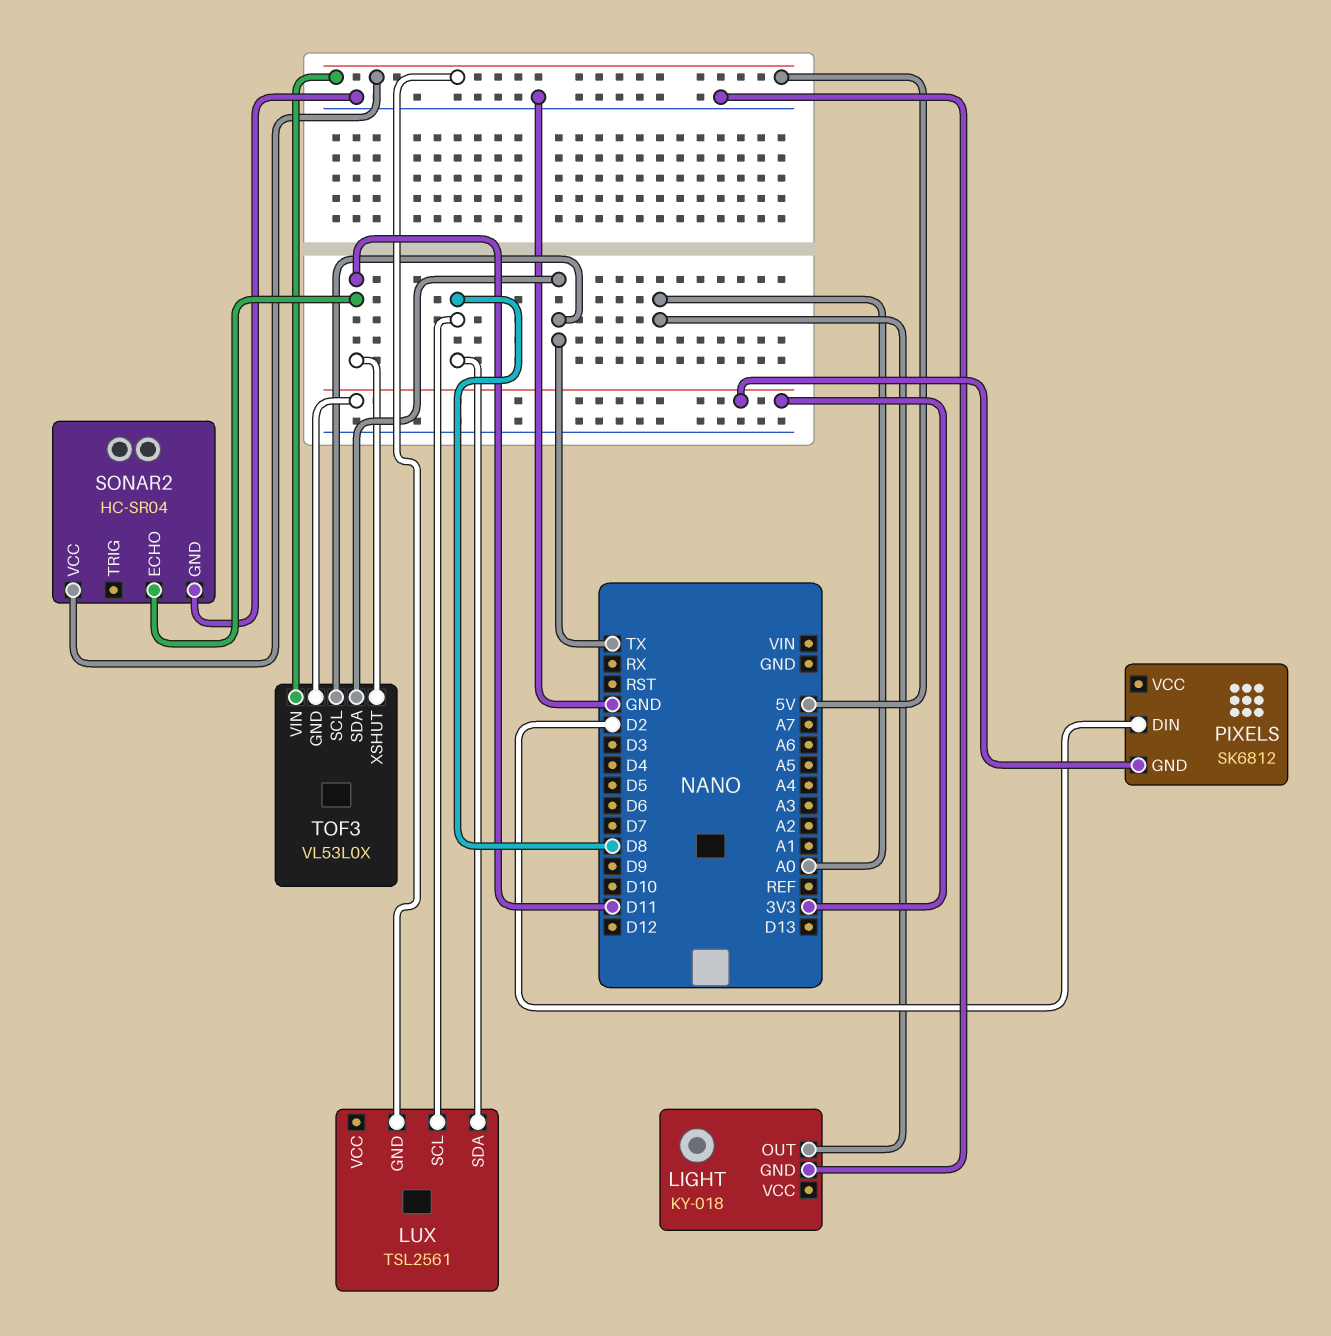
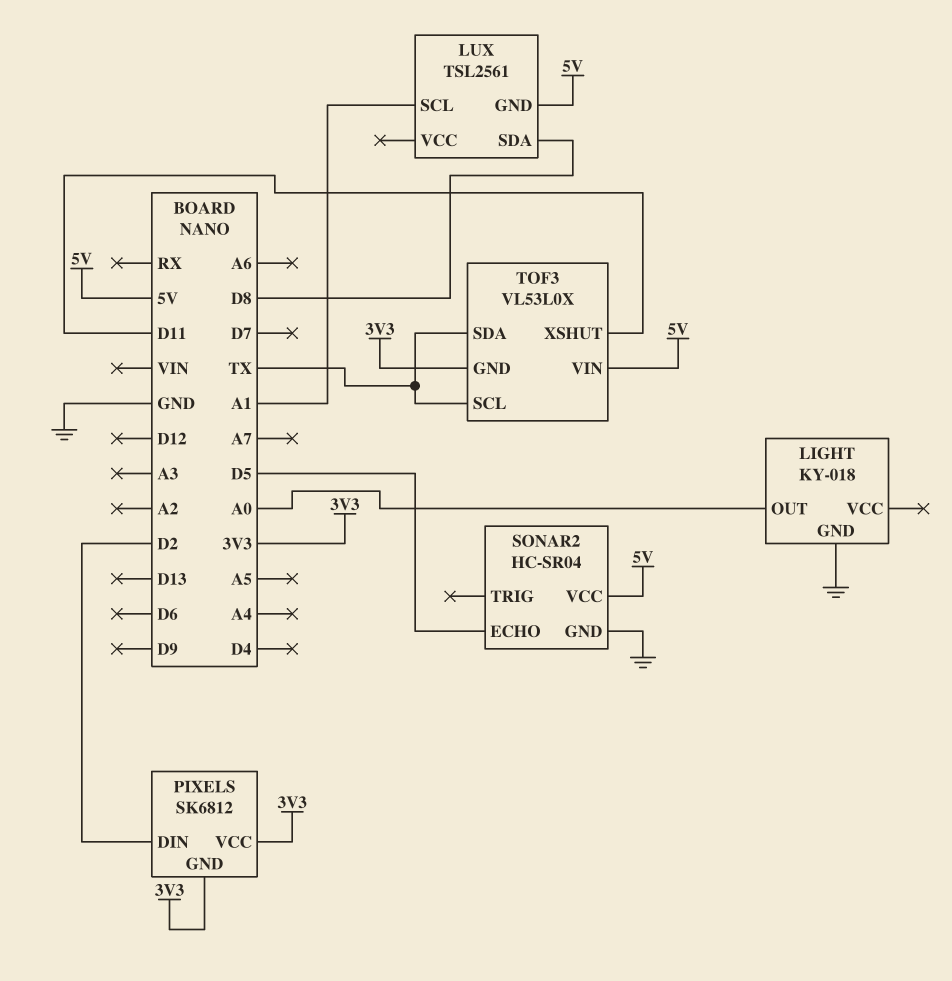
LUX pin SCL: D8 -> A1
PIXELS pin VCC: none -> 3V3
SONAR2 pin ECHO: D11 -> D5

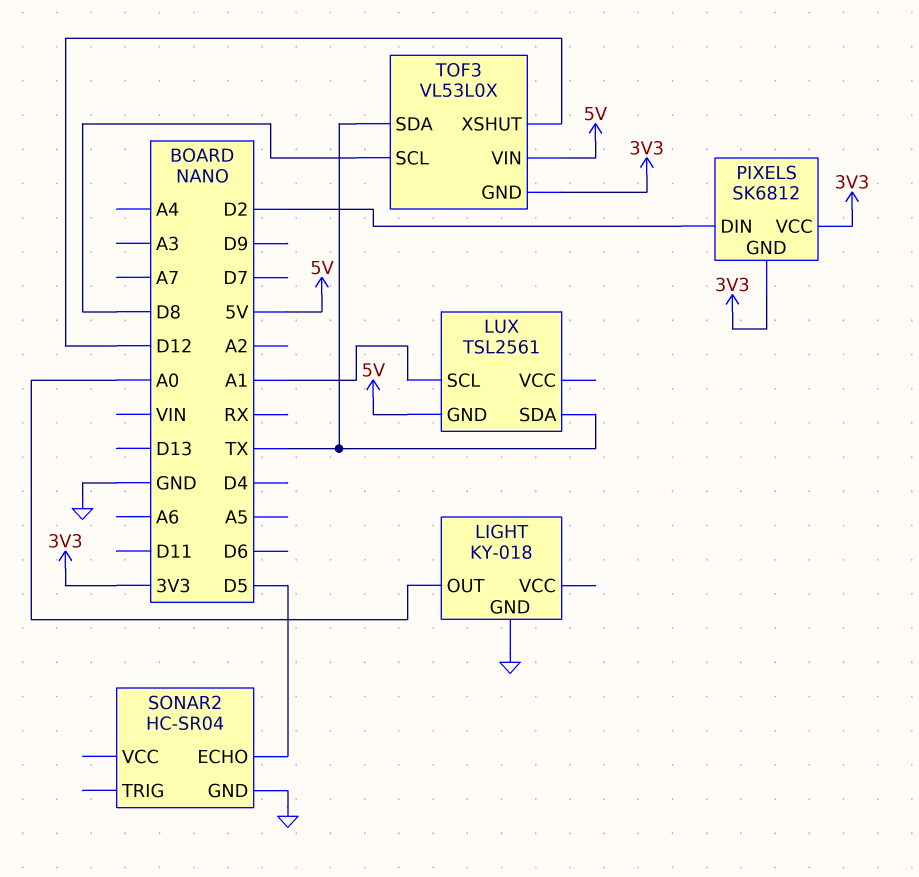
LUX pin SDA: D8 -> TX
SONAR2 pin VCC: 5V -> none
TOF3 pin SCL: TX -> D8
TOF3 pin XSHUT: D11 -> D12

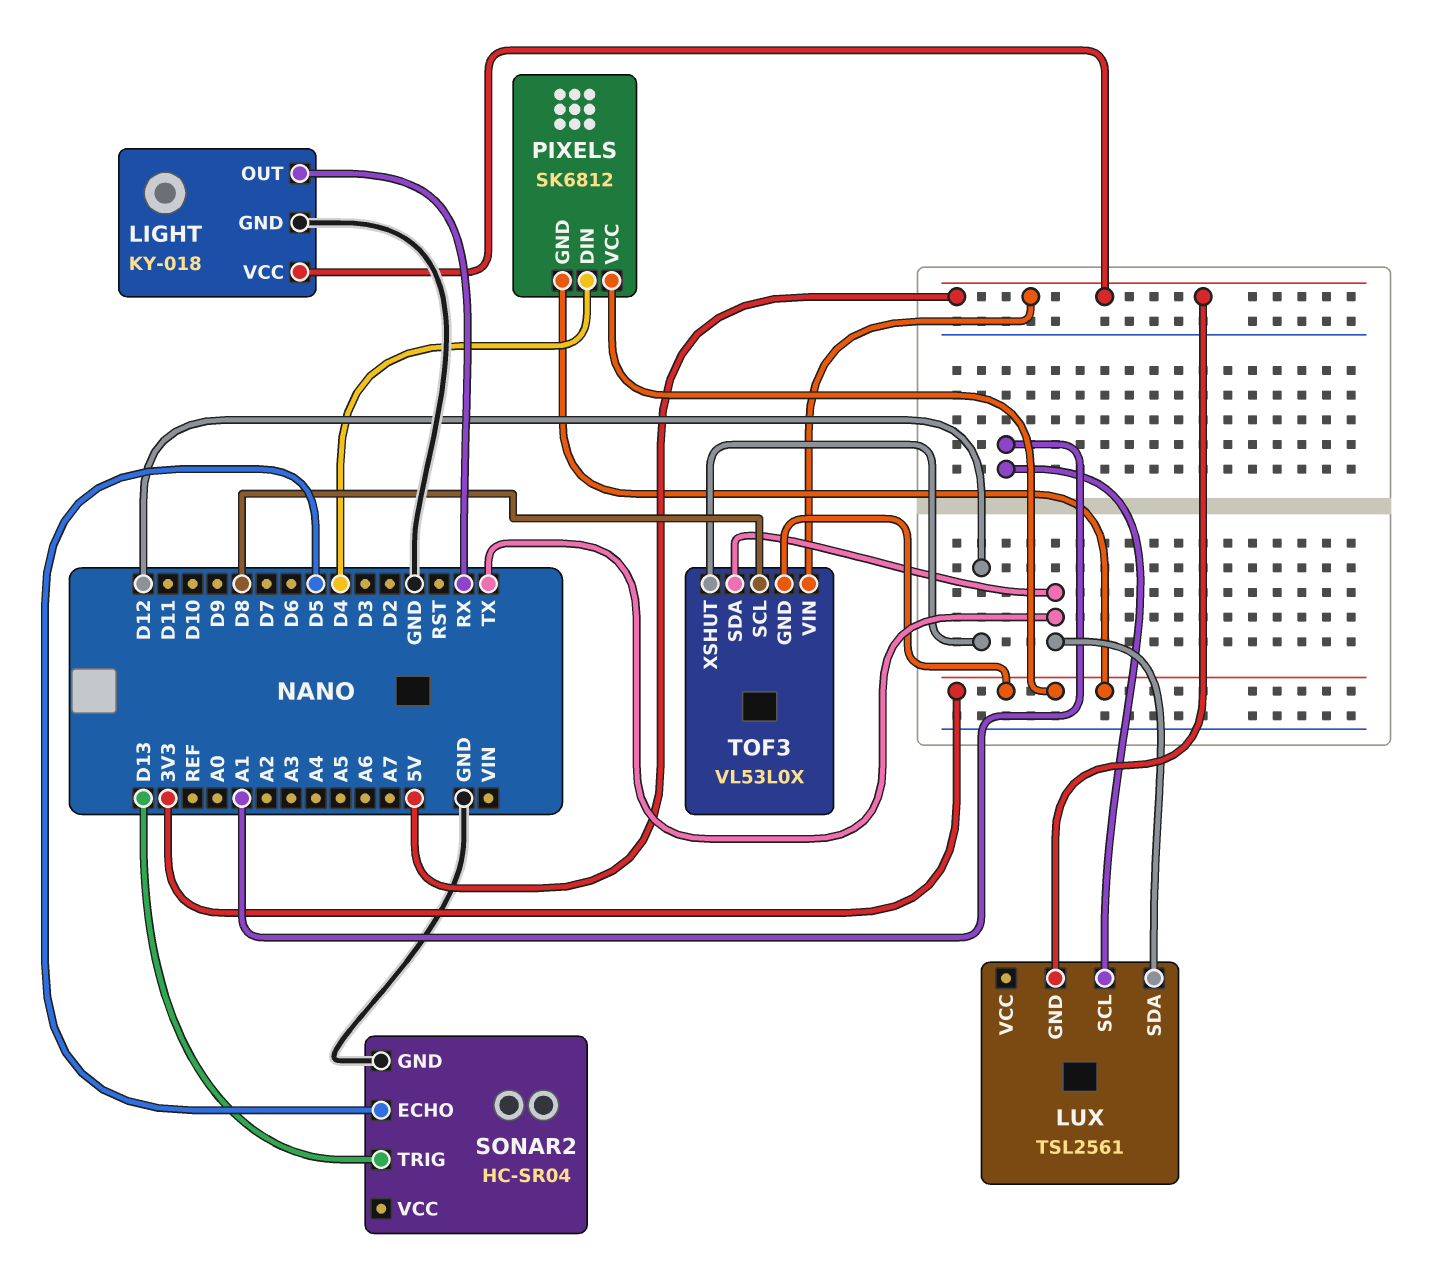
LIGHT pin OUT: A0 -> RX
LIGHT pin VCC: none -> 5V
PIXELS pin DIN: D2 -> D4
SONAR2 pin TRIG: none -> D13

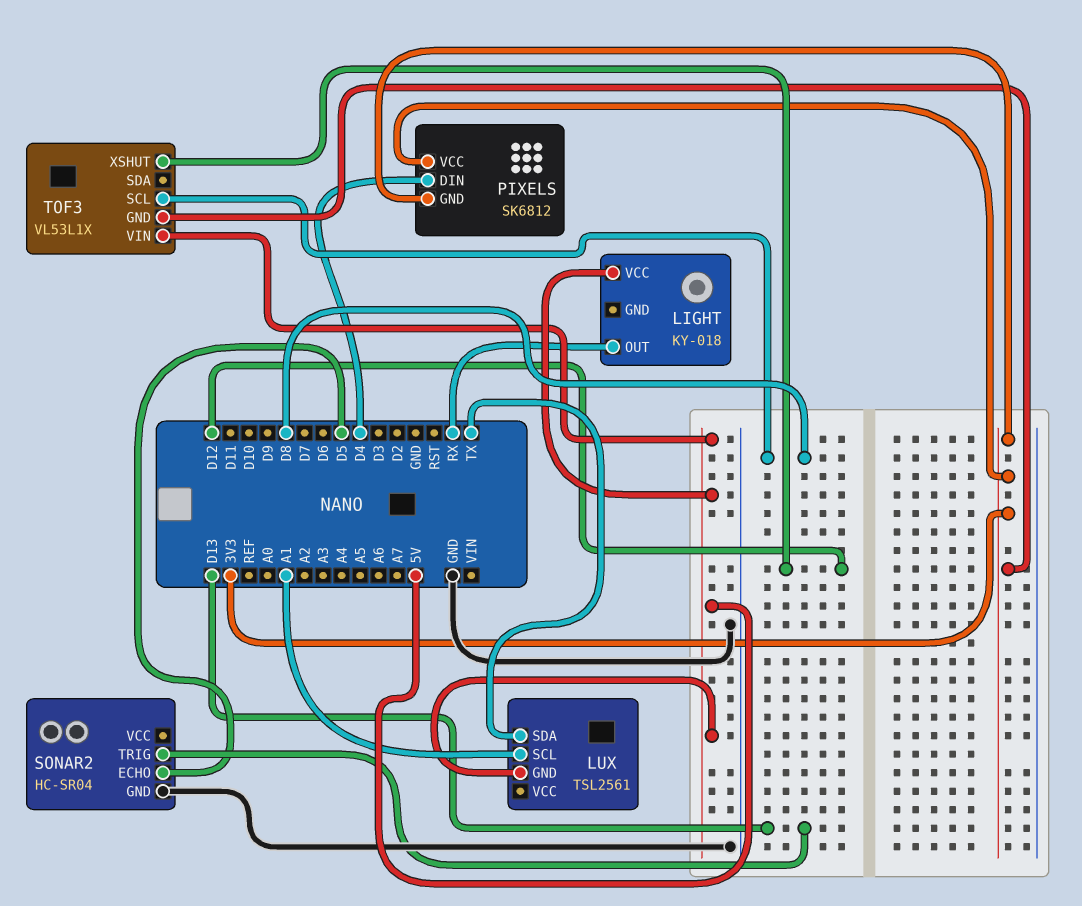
LIGHT pin GND: GND -> none
TOF3: VL53L0X -> VL53L1X
TOF3 pin SDA: TX -> none

